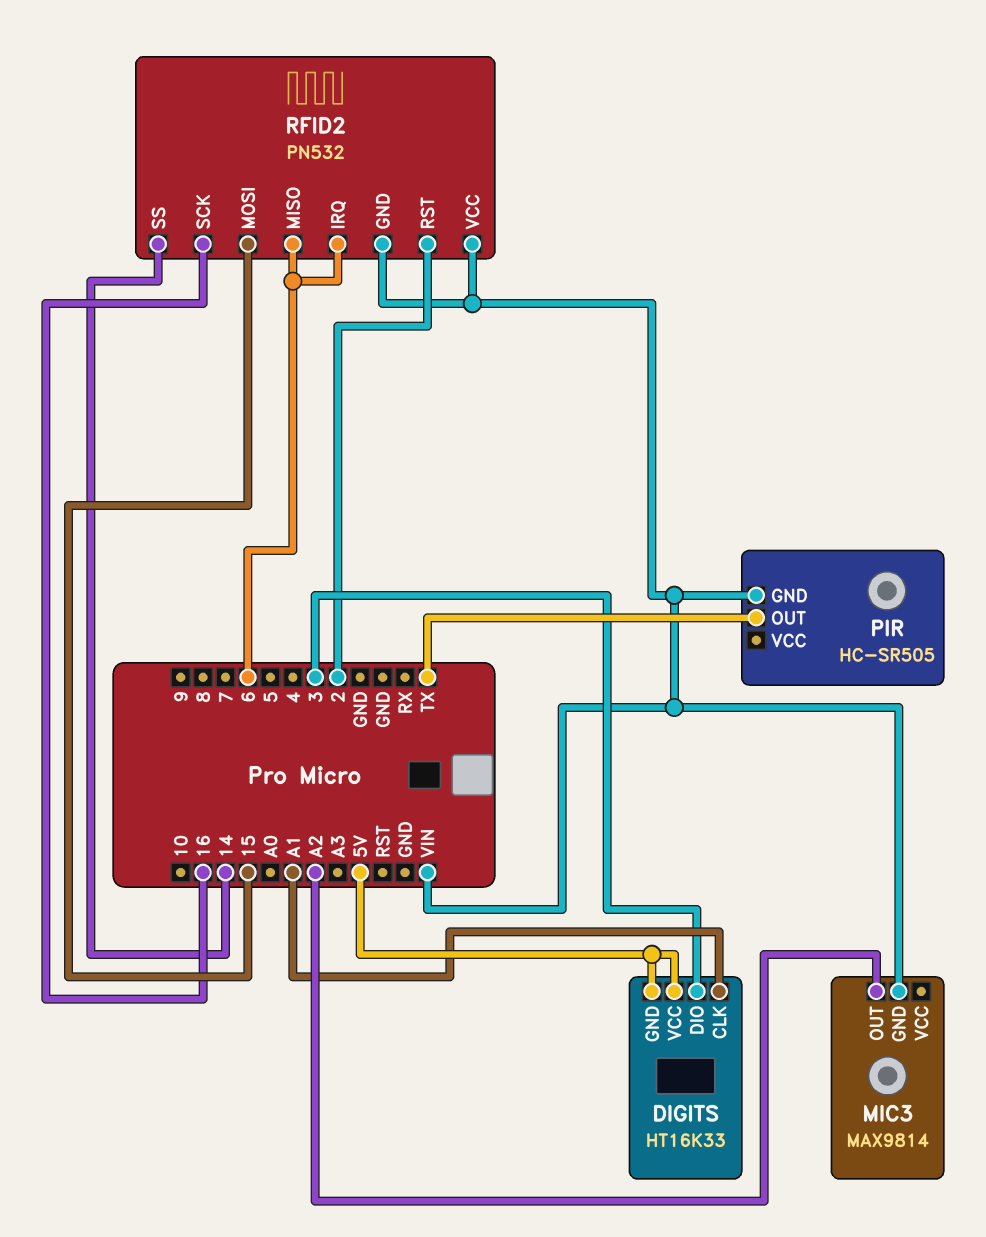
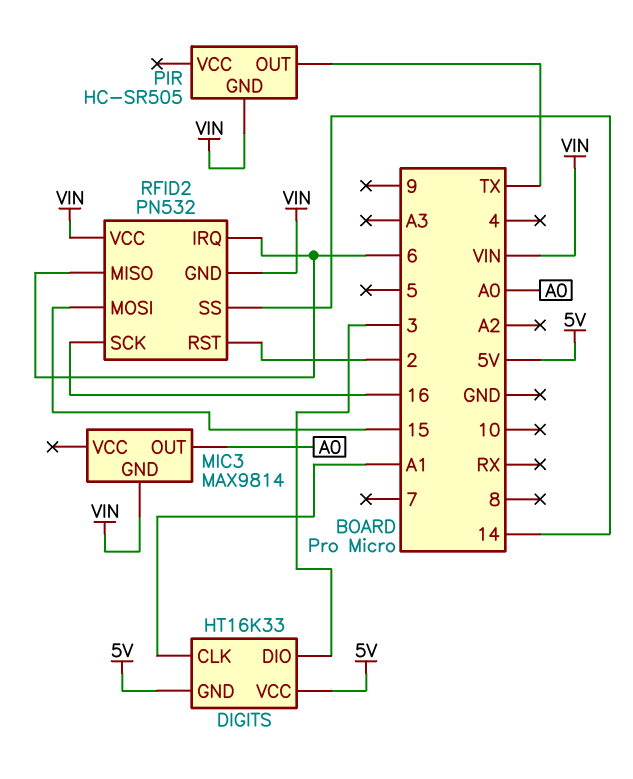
MIC3 pin OUT: A2 -> A0

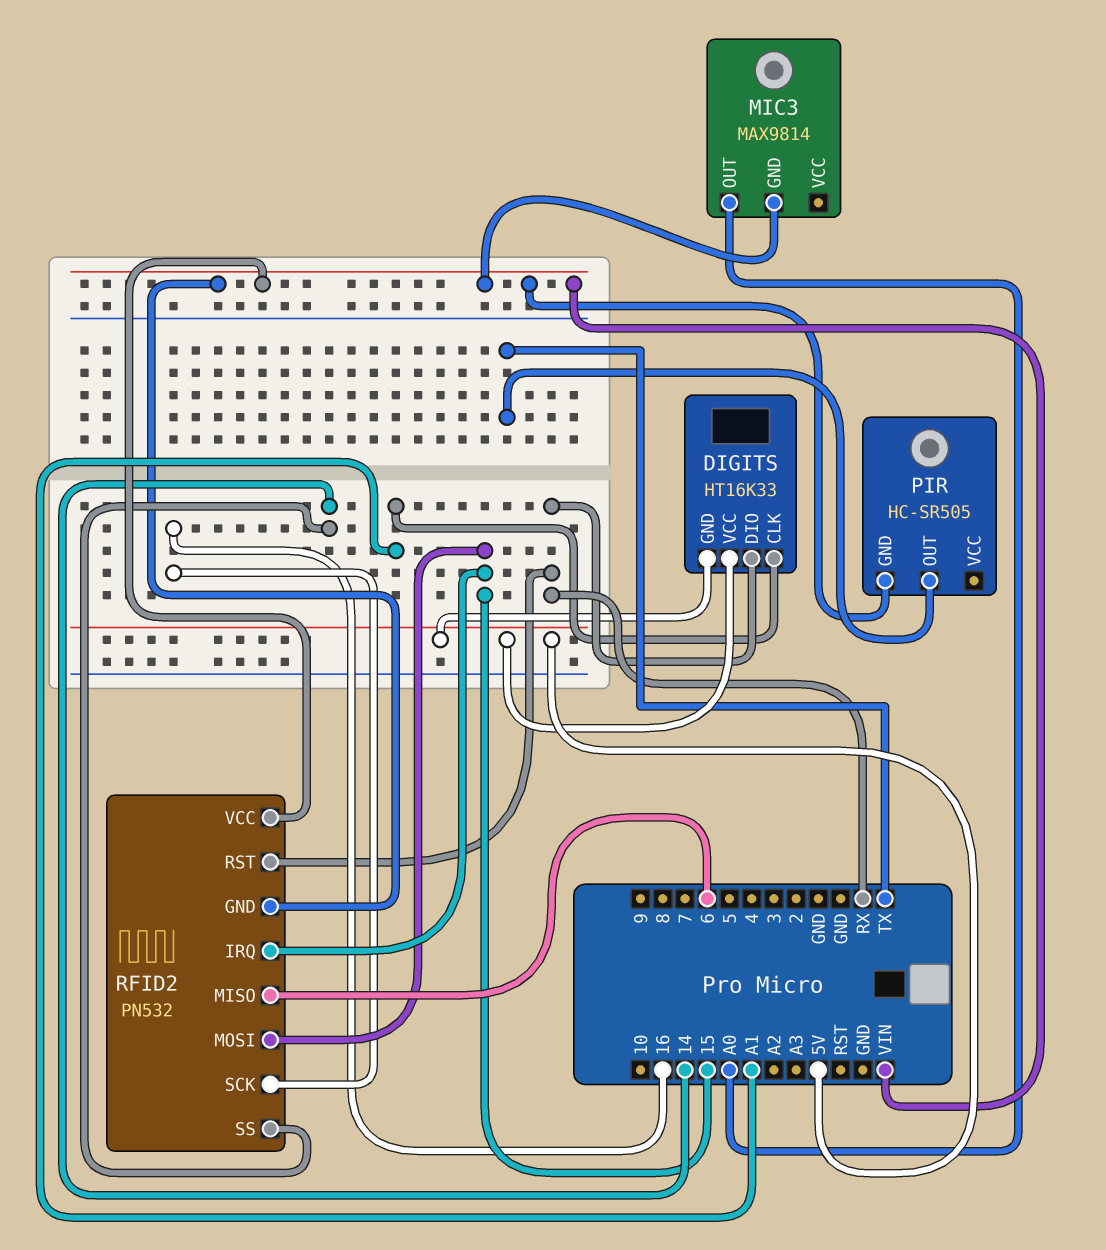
DIGITS pin DIO: 3 -> RX
RFID2 pin IRQ: 6 -> 15
RFID2 pin RST: 2 -> RX

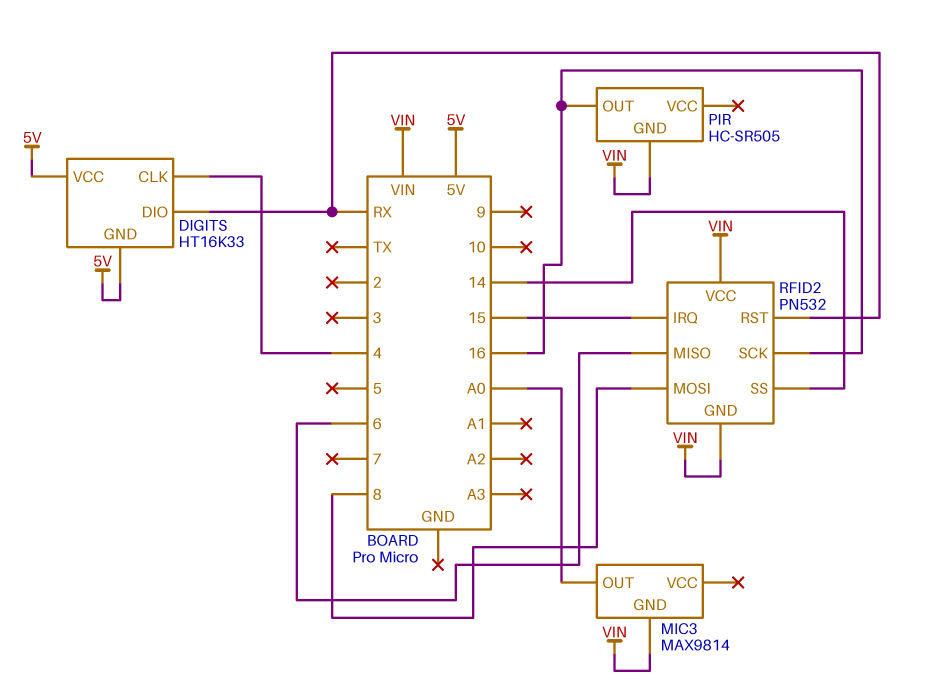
DIGITS pin CLK: A1 -> 4
PIR pin OUT: TX -> 16
RFID2 pin MOSI: 15 -> 8

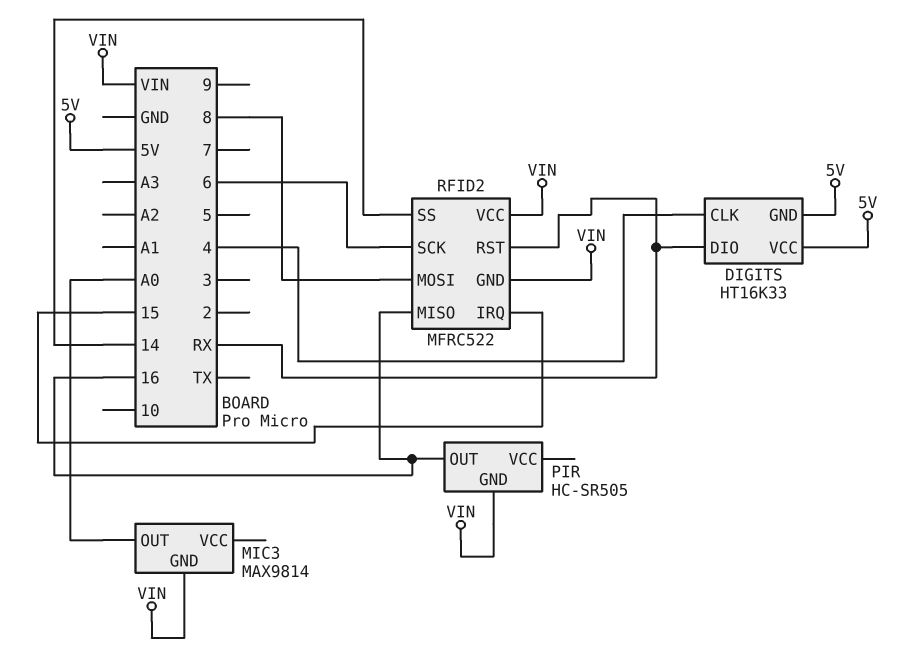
RFID2: PN532 -> MFRC522
RFID2 pin MISO: 6 -> 16
RFID2 pin SCK: 16 -> 6

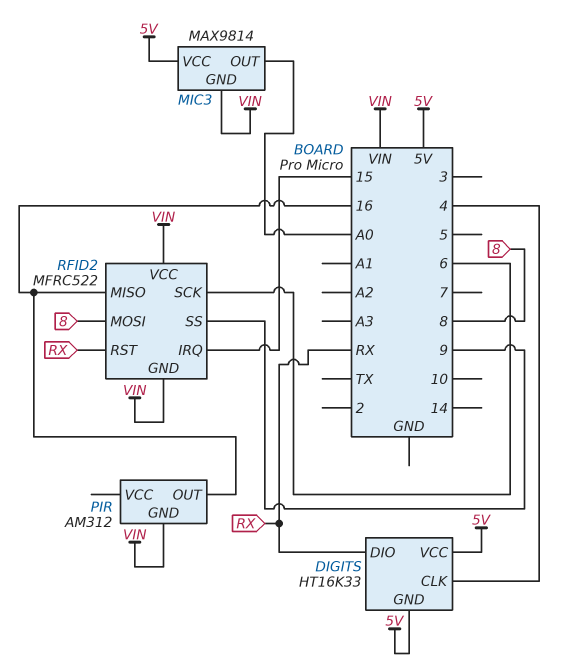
MIC3 pin VCC: none -> 5V
PIR: HC-SR505 -> AM312
RFID2 pin SS: 14 -> 9

